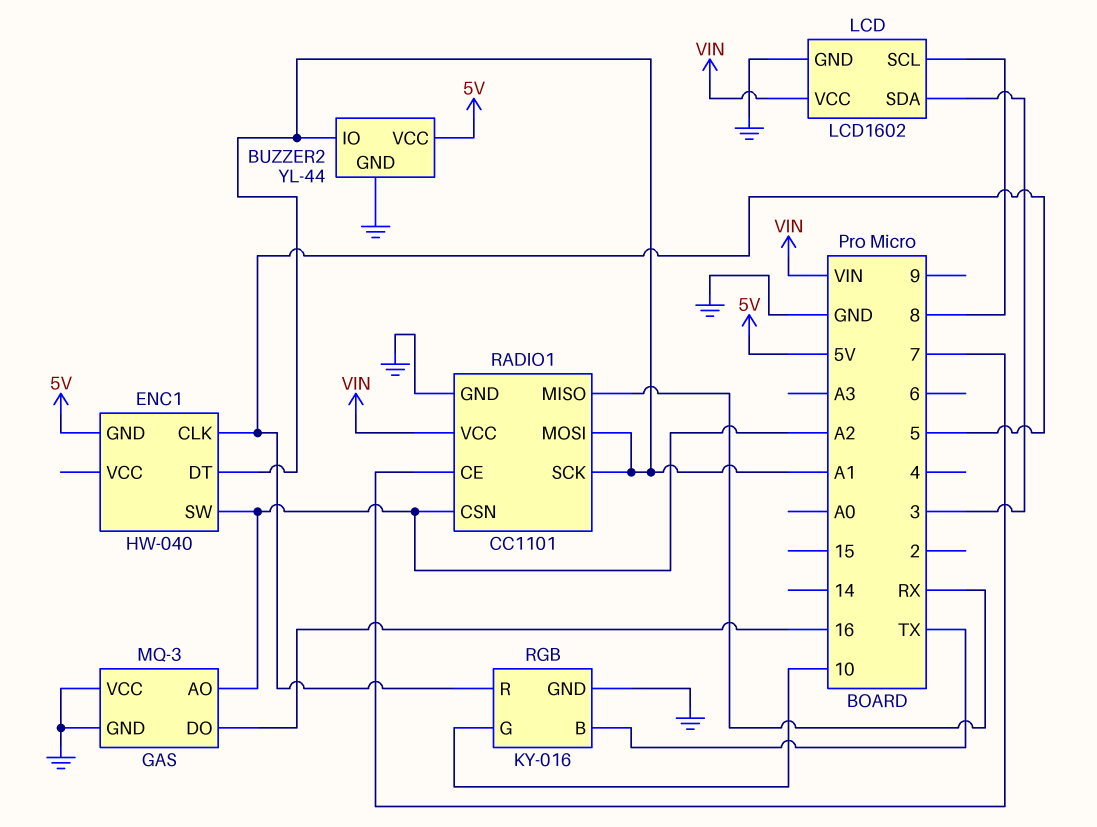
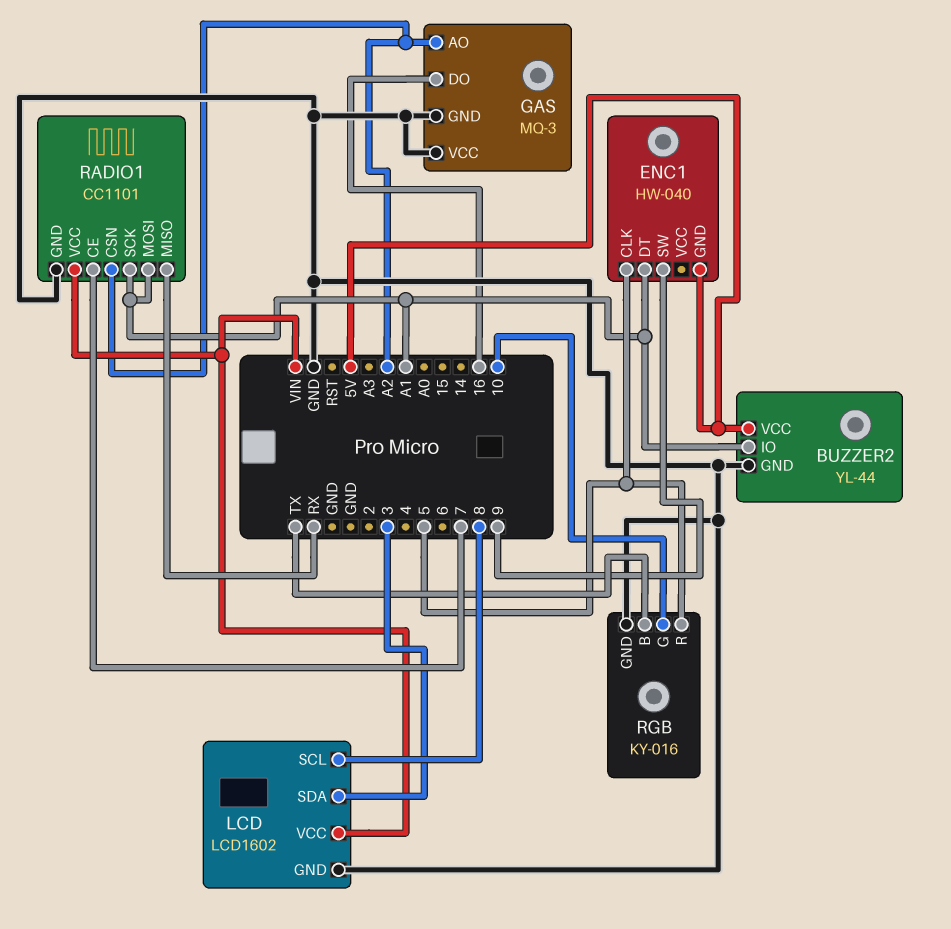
ENC1 pin SW: A2 -> 9

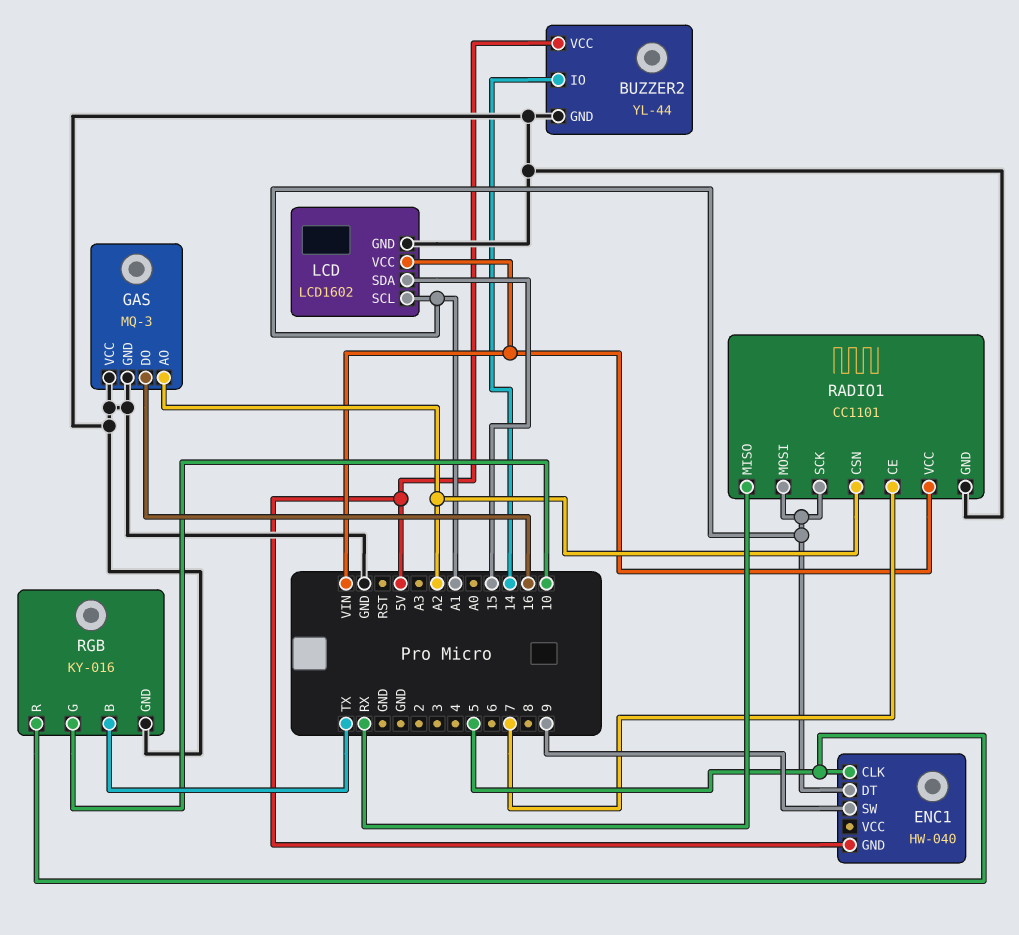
BUZZER2 pin IO: A1 -> 14
LCD pin SCL: 8 -> A1
LCD pin SDA: 3 -> 15

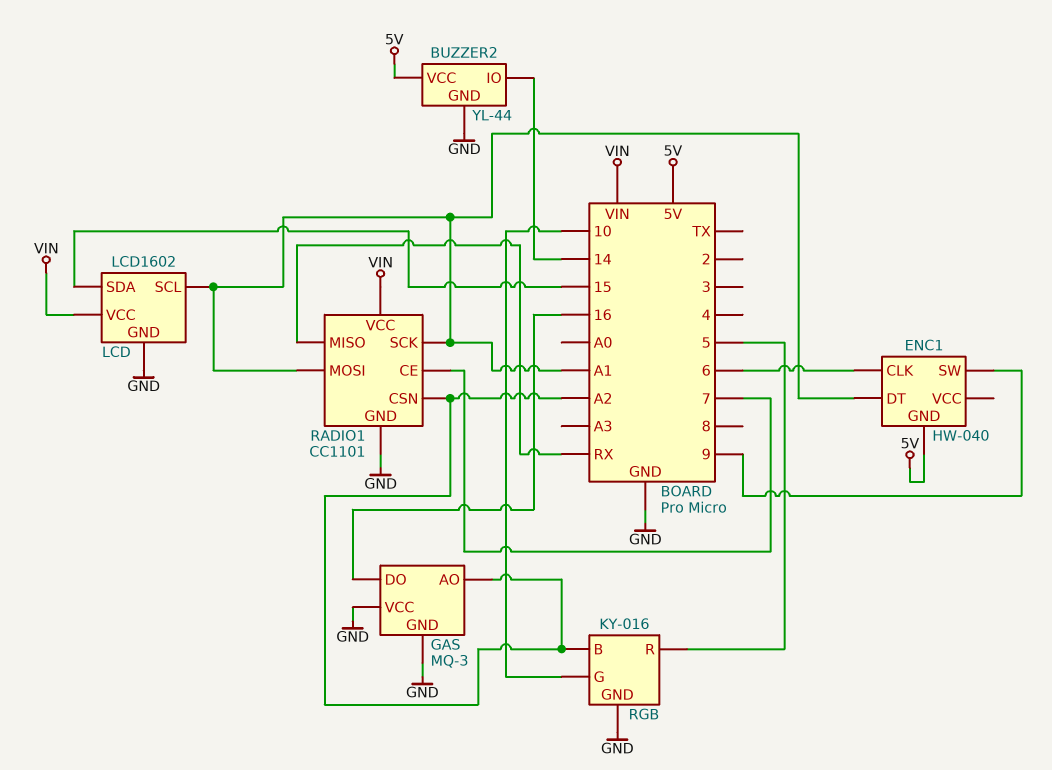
ENC1 pin CLK: 5 -> 6
RGB pin B: TX -> A2

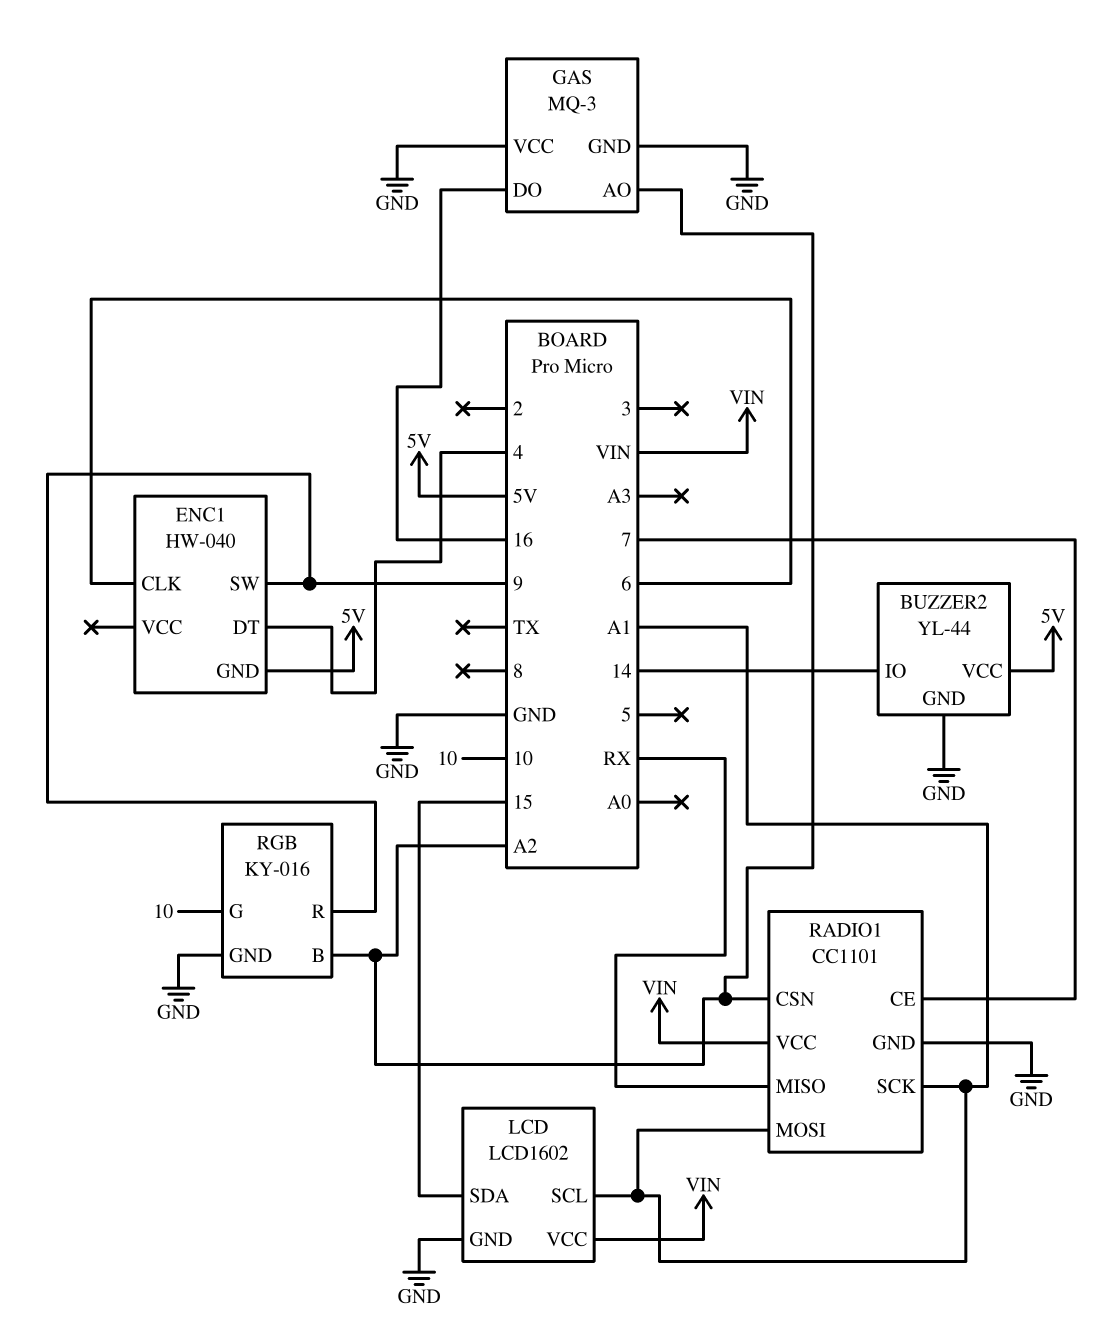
ENC1 pin DT: A1 -> 4
RGB pin R: 5 -> 9

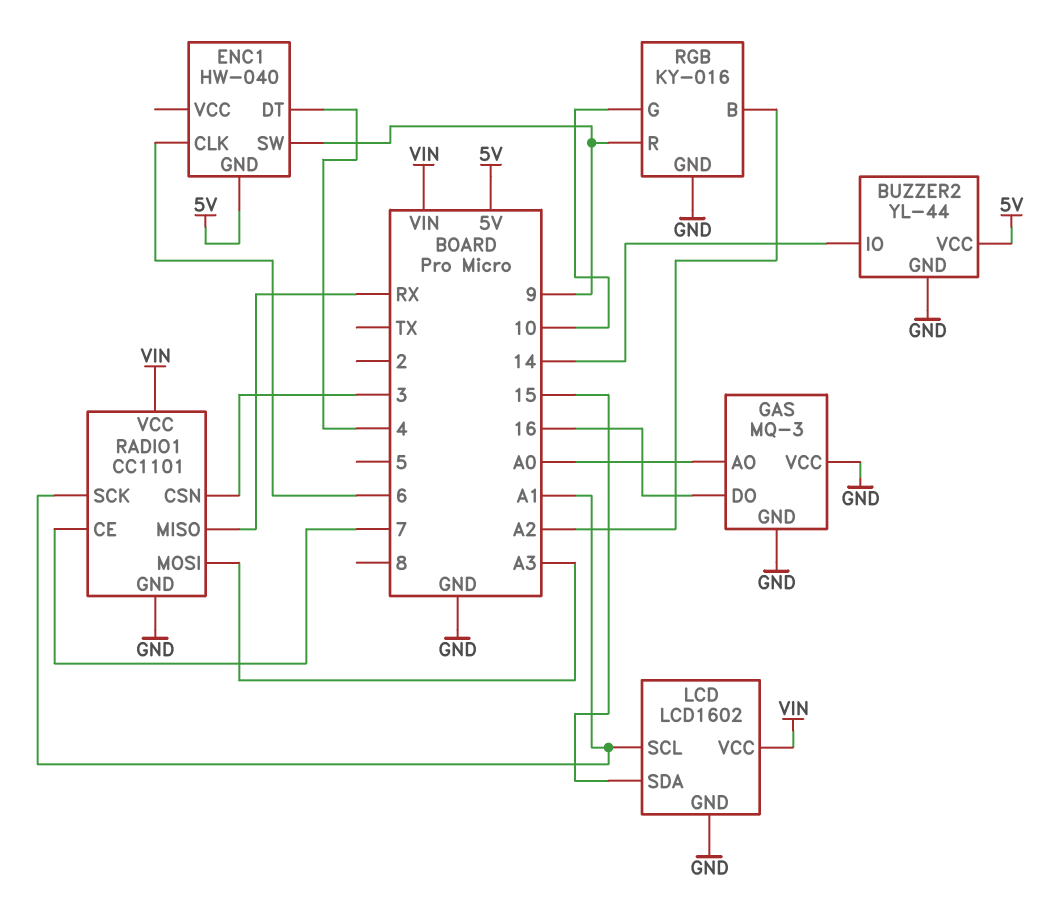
GAS pin AO: A2 -> A0
RADIO1 pin CSN: A2 -> 3
RADIO1 pin MOSI: A1 -> A3

